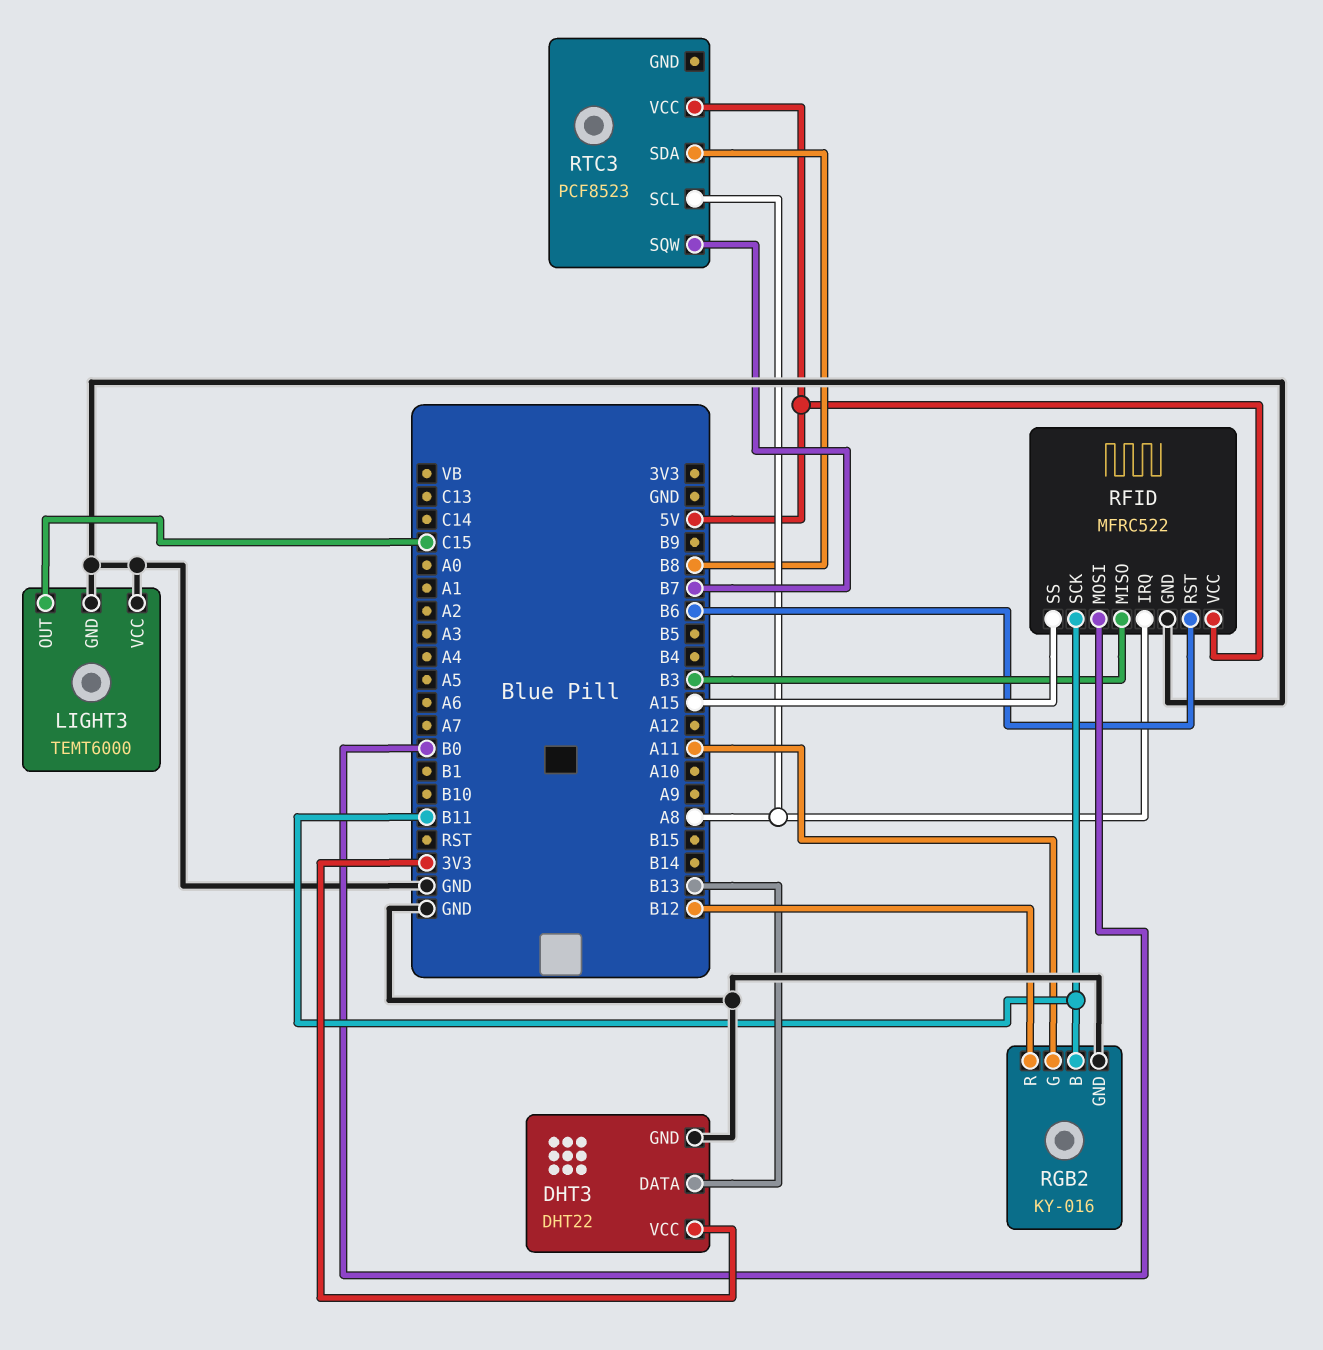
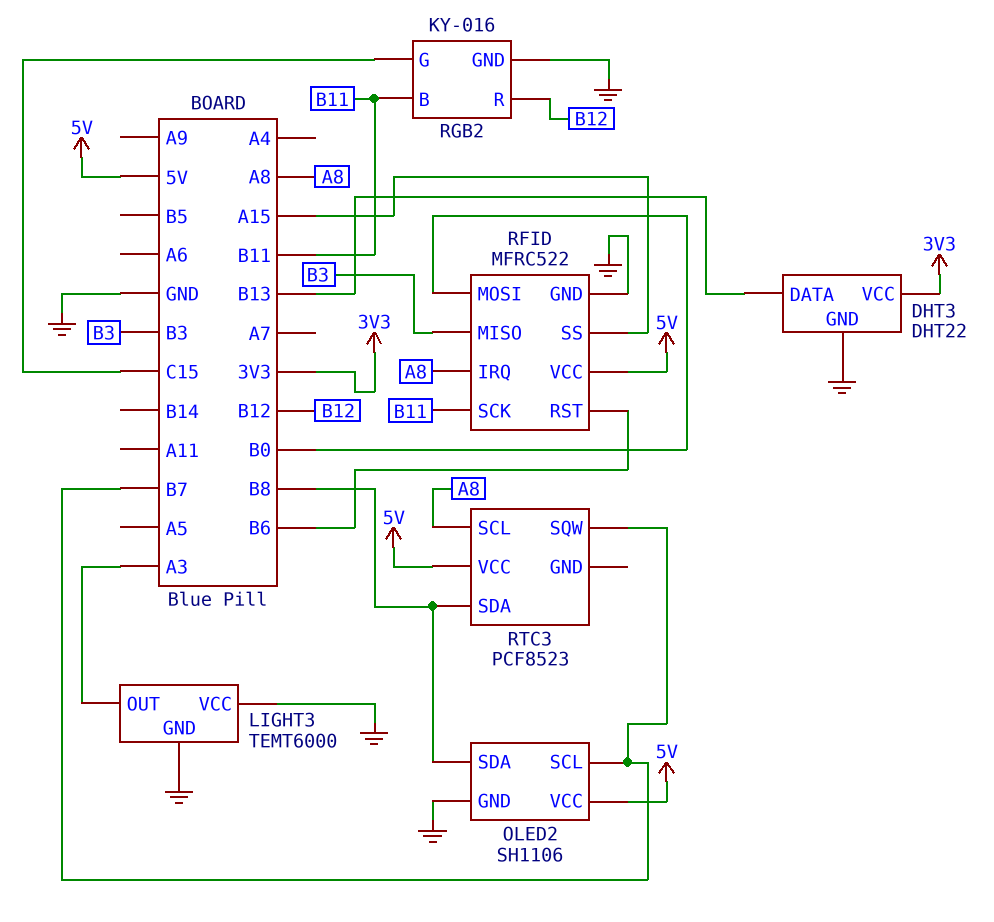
LIGHT3 pin OUT: C15 -> A3
OLED2: none -> SH1106
OLED2 pin GND: none -> GND
OLED2 pin SCL: none -> B7
OLED2 pin SDA: none -> B8
OLED2 pin VCC: none -> 5V
RGB2 pin G: A11 -> C15

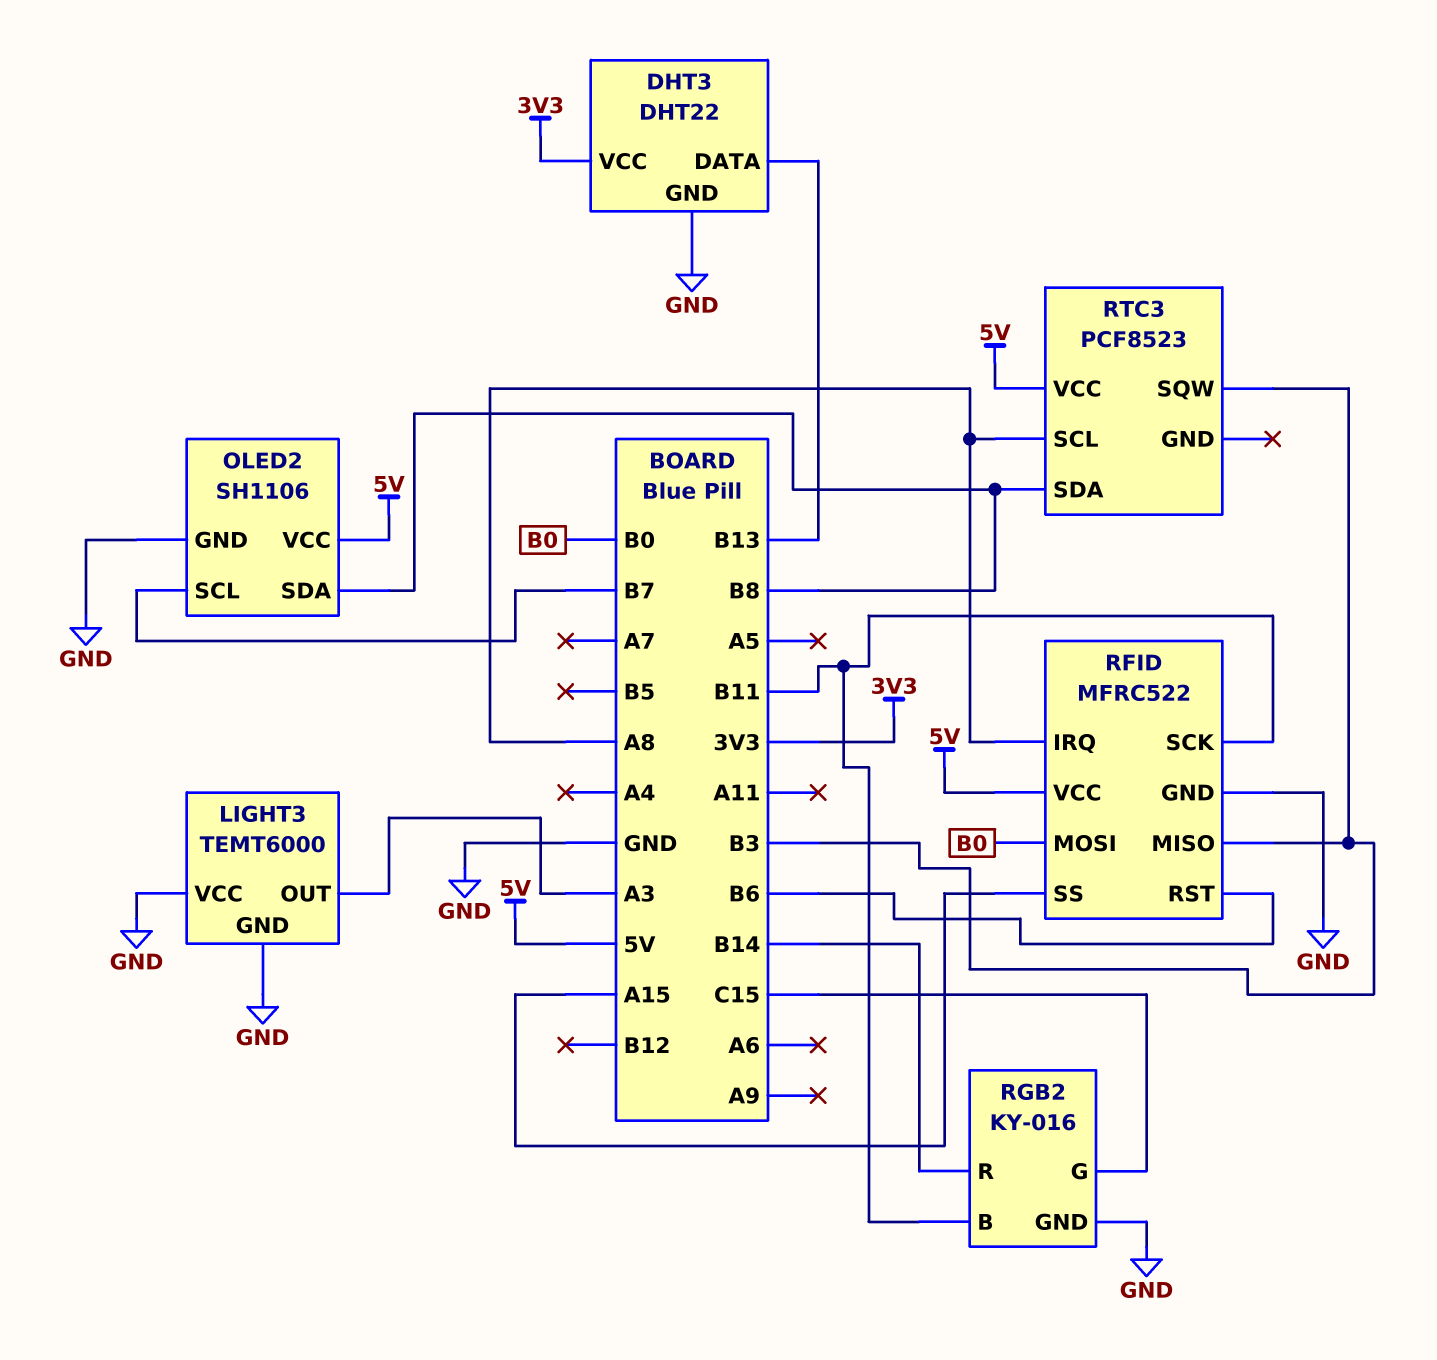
RGB2 pin R: B12 -> B14
RTC3 pin SQW: B7 -> B3

